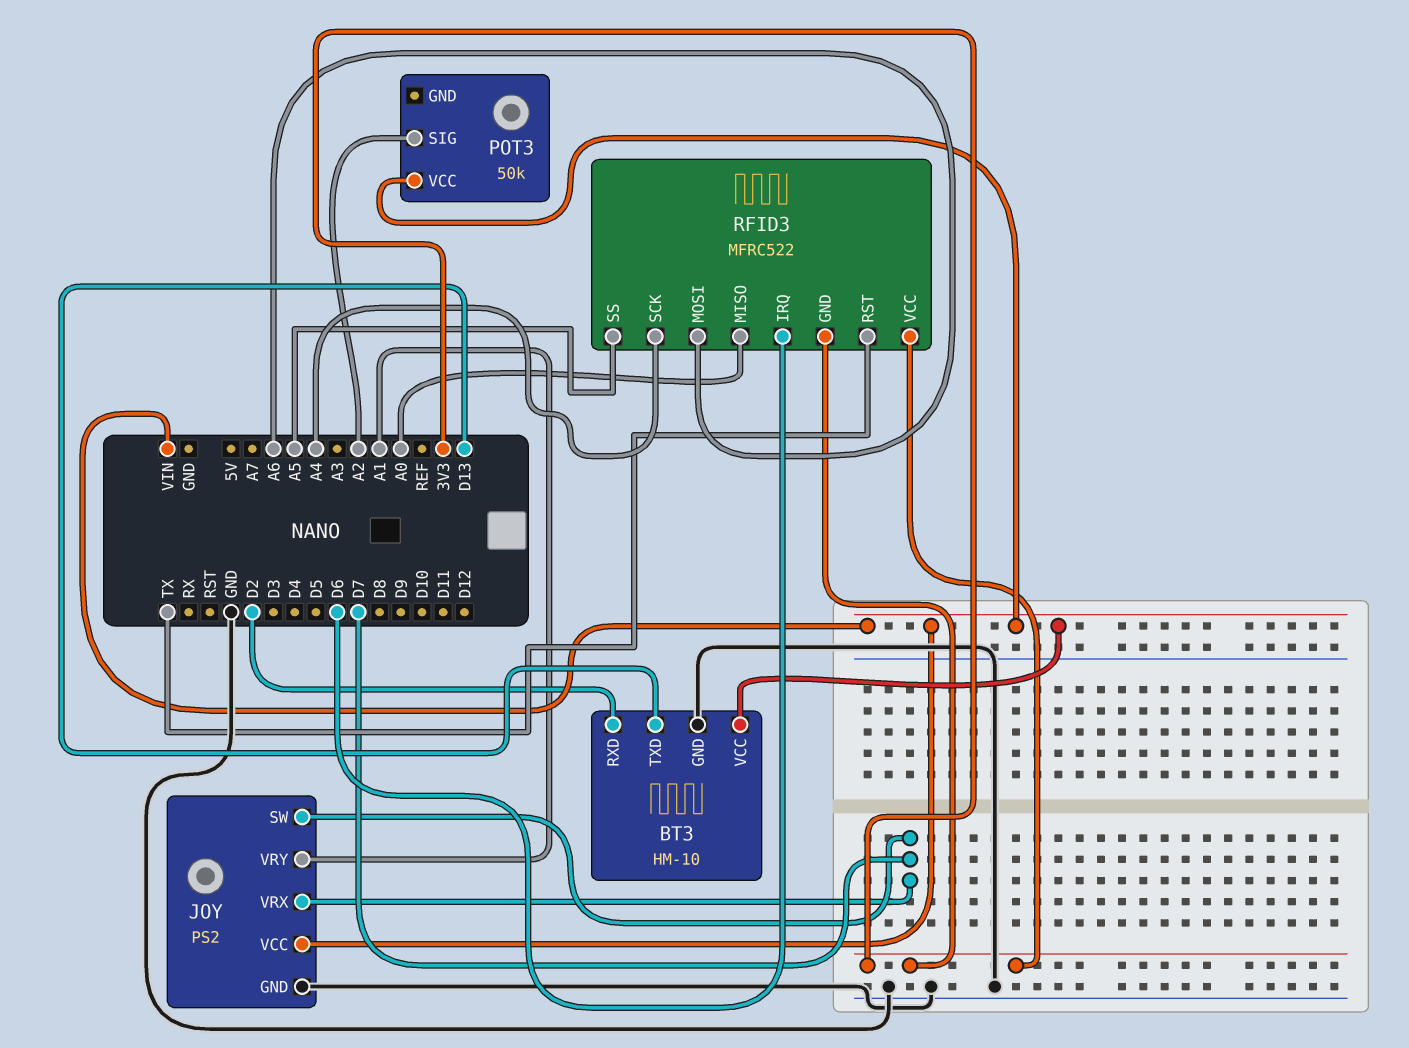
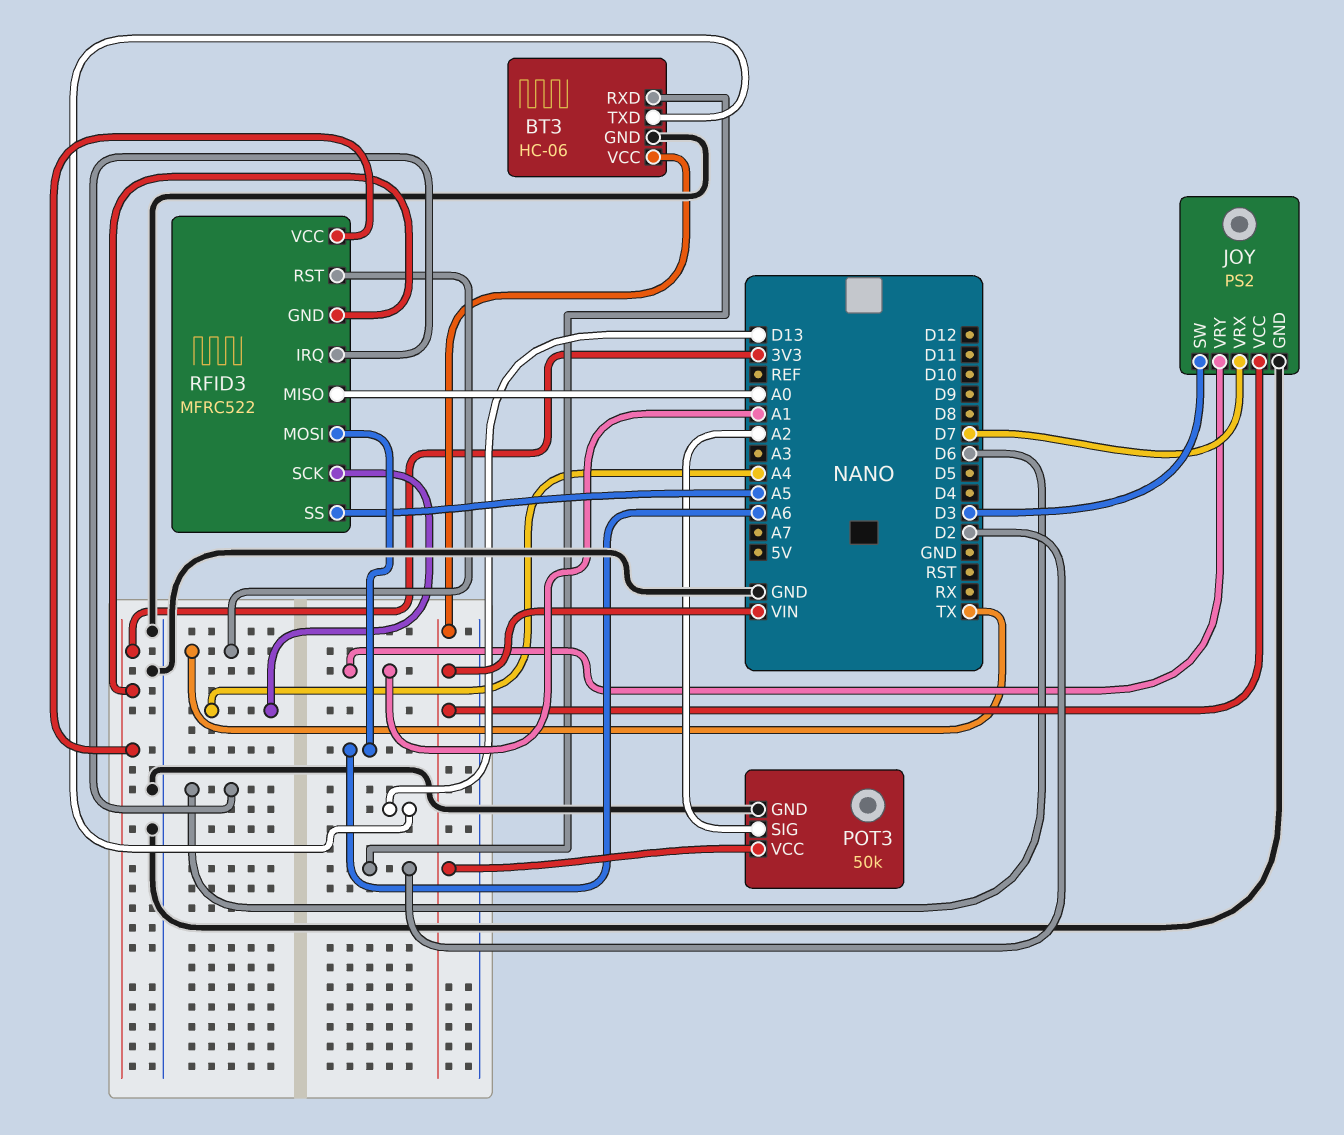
BT3: HM-10 -> HC-06
JOY pin SW: D7 -> D3
POT3 pin GND: none -> GND

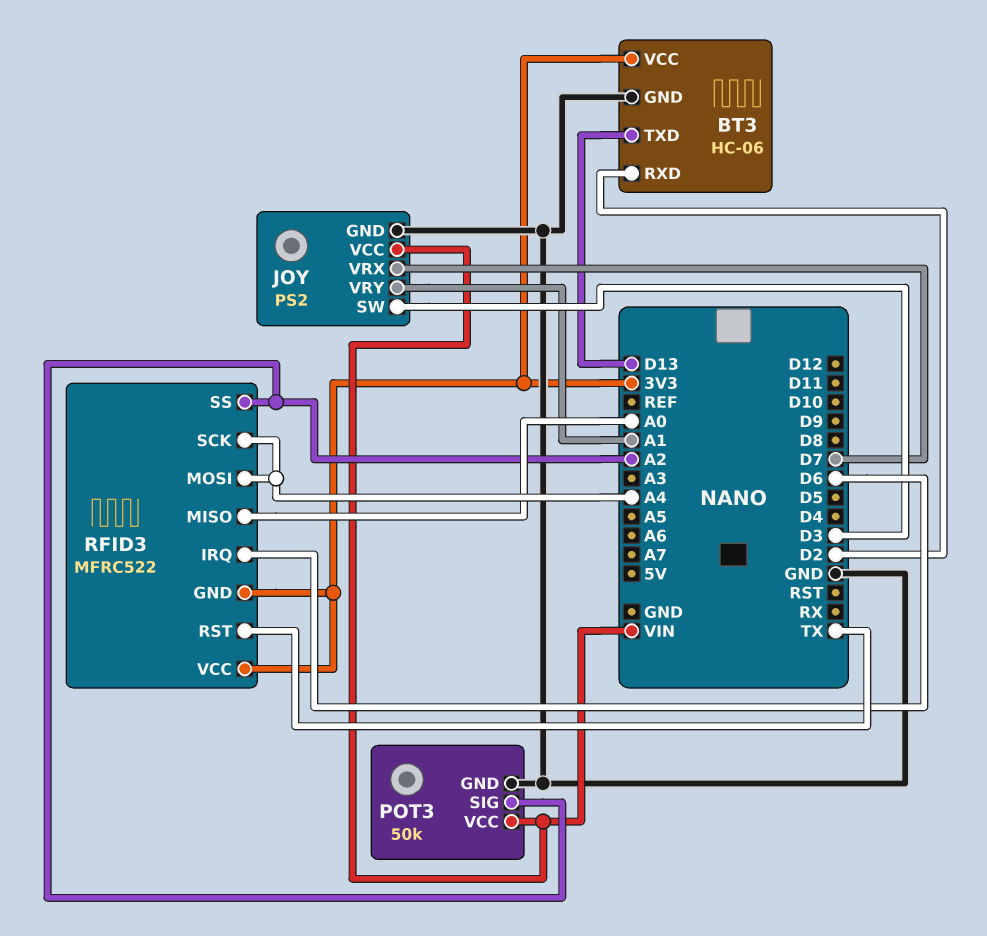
BT3 pin VCC: VIN -> 3V3
RFID3 pin MOSI: A6 -> A4
RFID3 pin SS: A5 -> A2

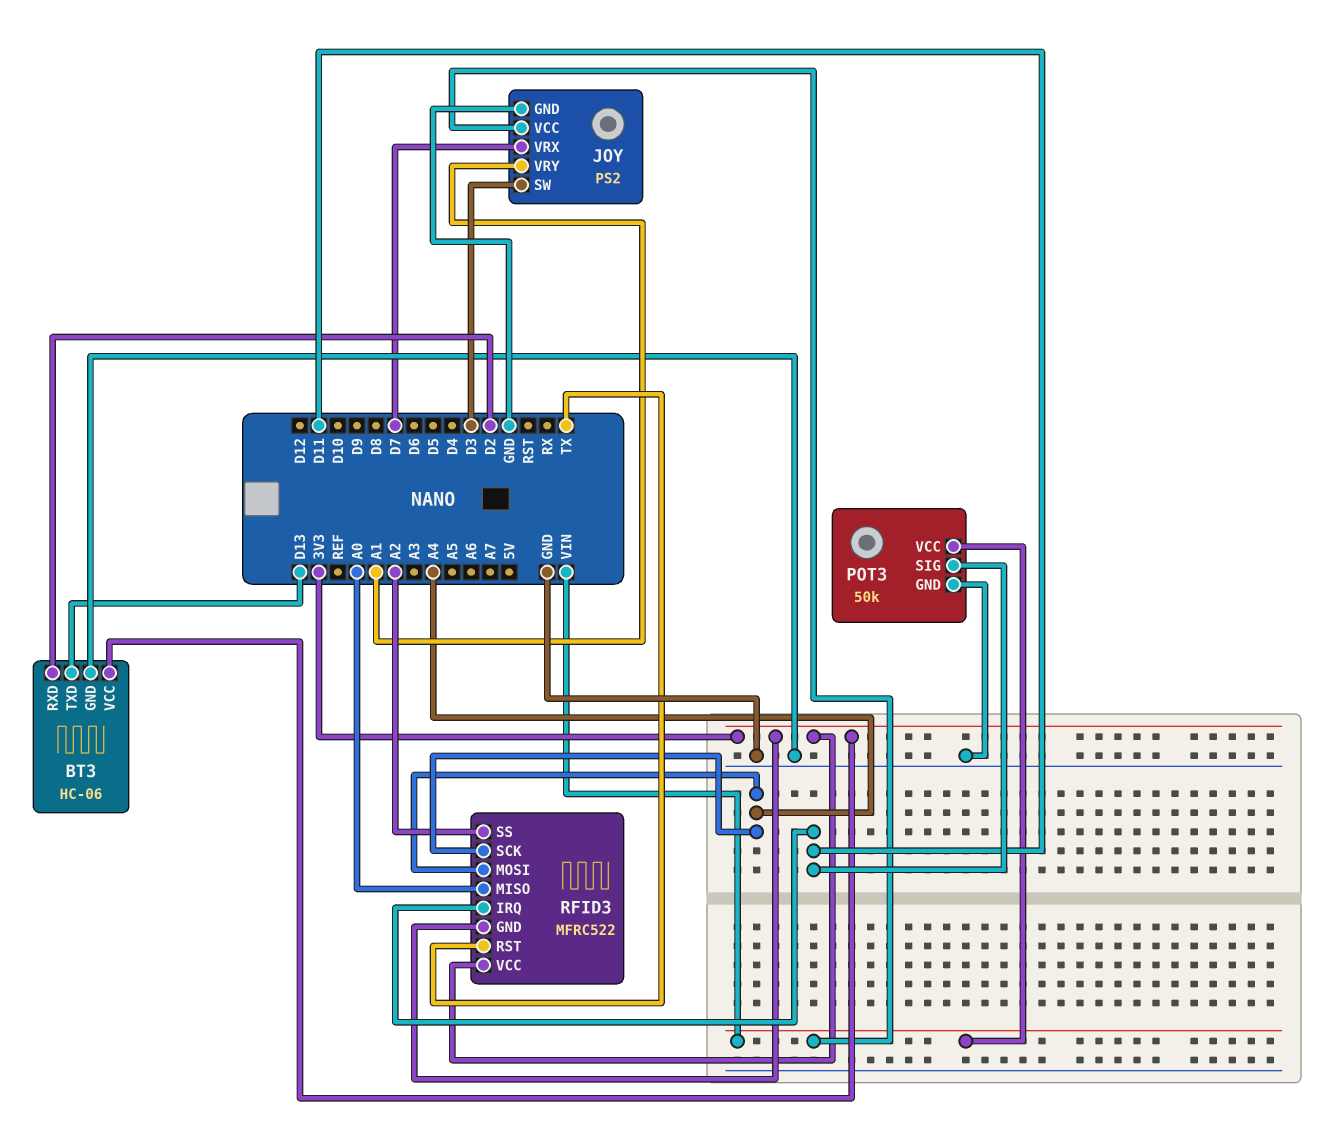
POT3 pin SIG: A2 -> D11
RFID3 pin IRQ: D6 -> D11

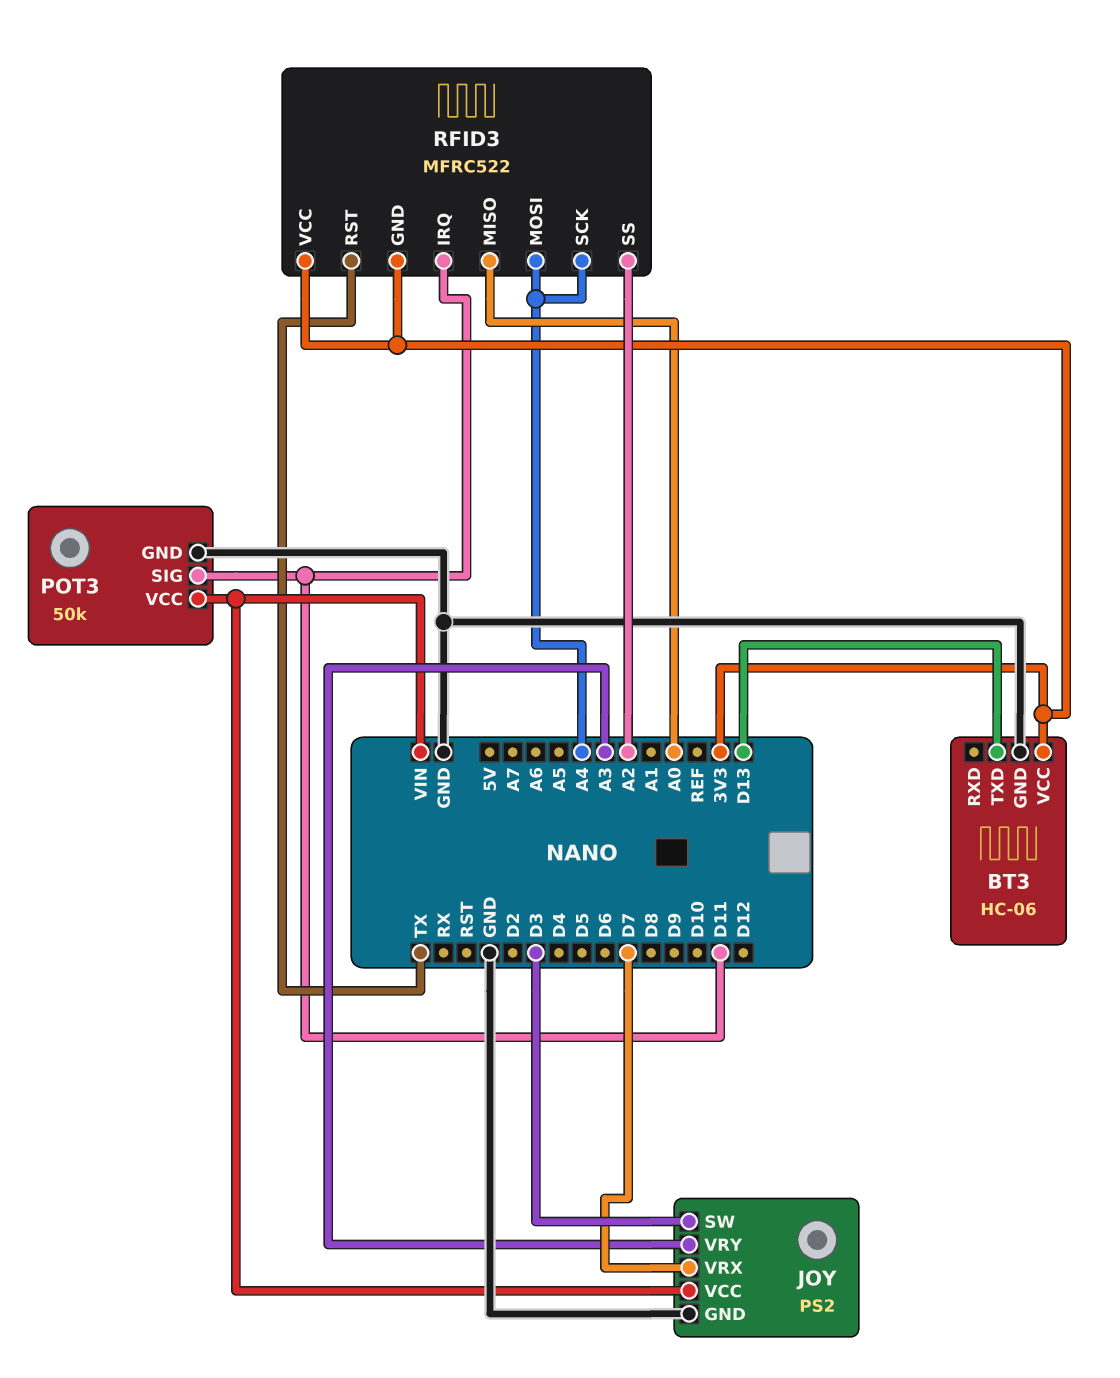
BT3 pin RXD: D2 -> none
JOY pin VRY: A1 -> A3

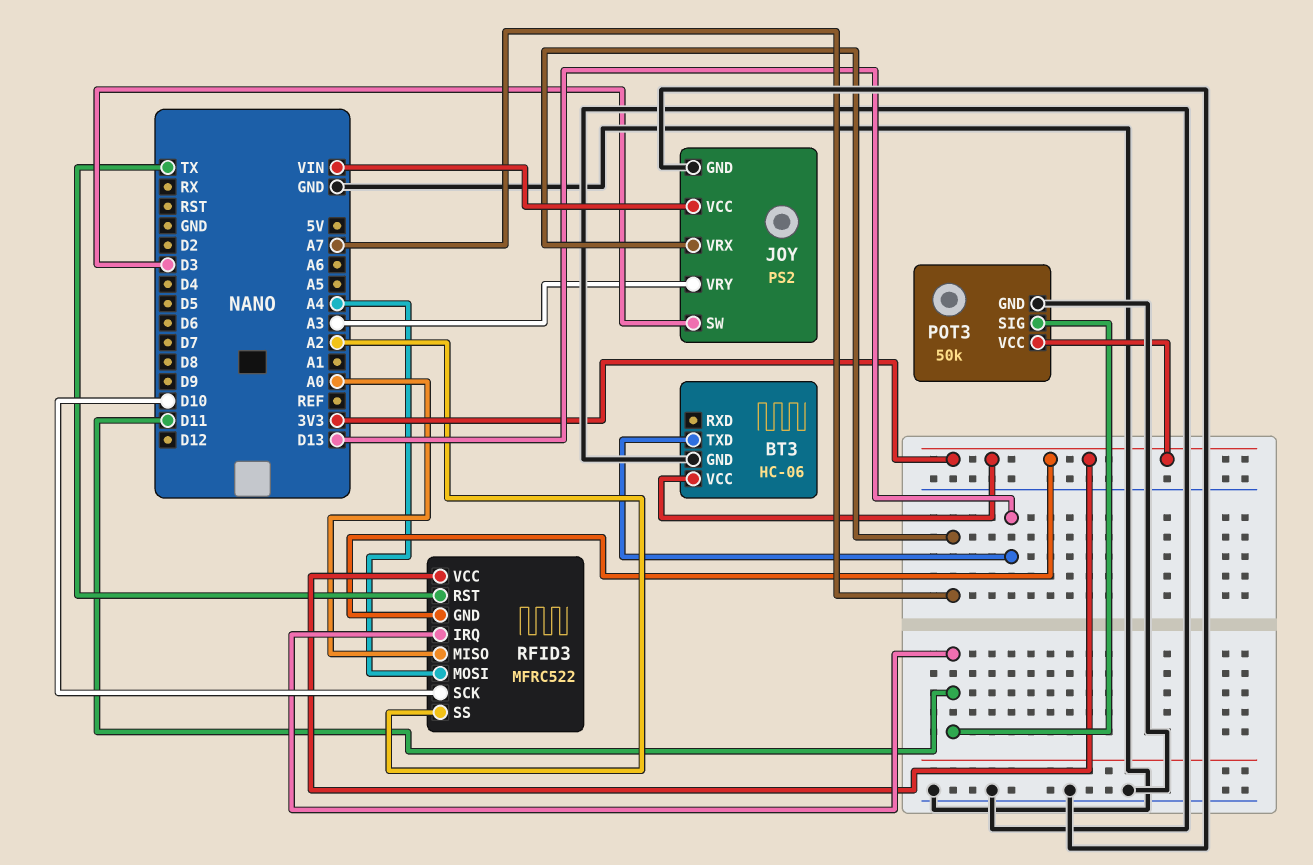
JOY pin VRX: D7 -> A7
POT3 pin VCC: VIN -> 3V3
RFID3 pin SCK: A4 -> D10

